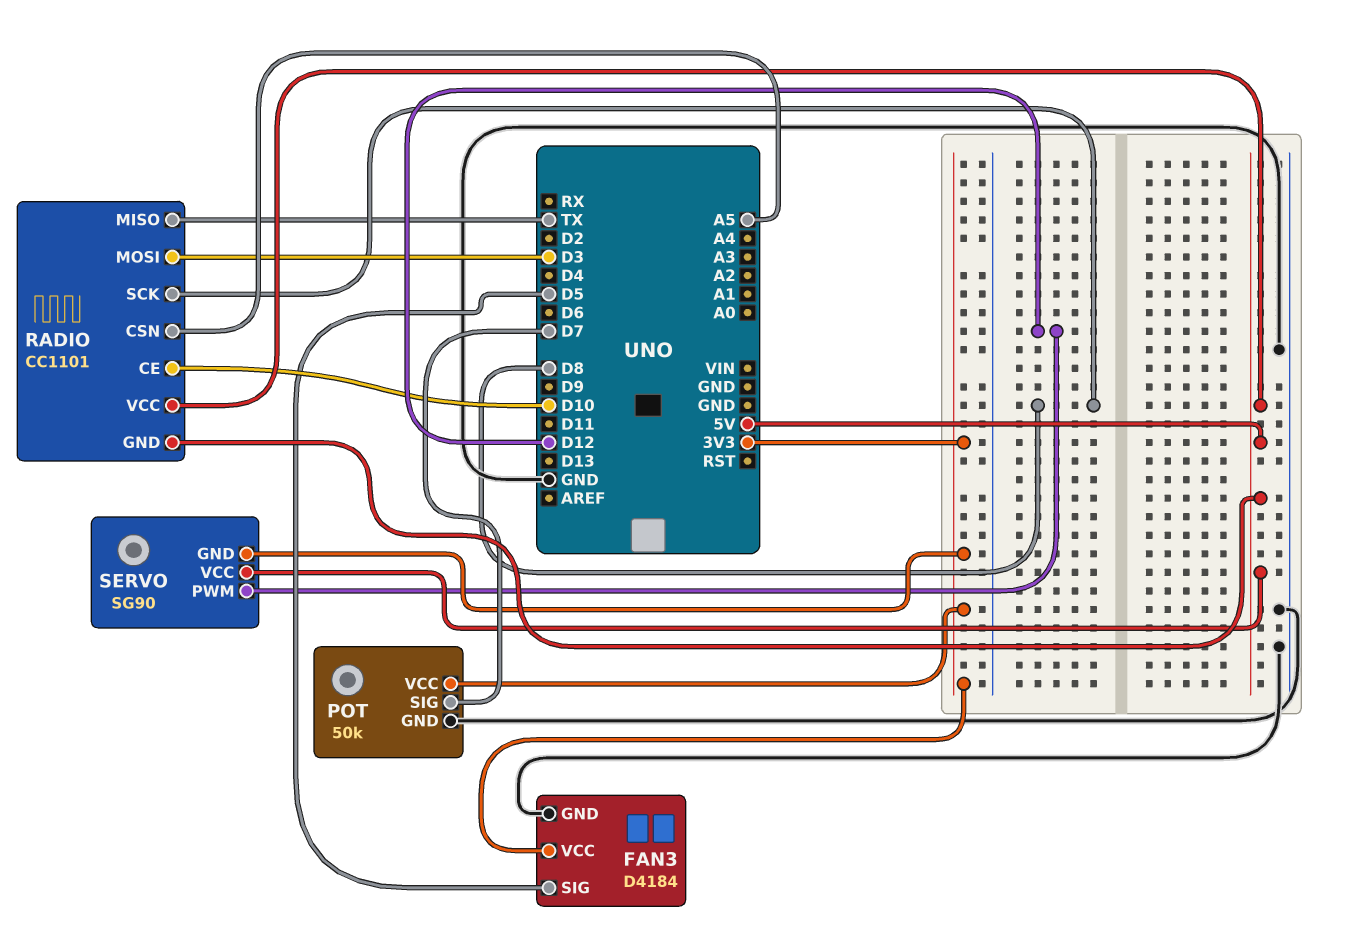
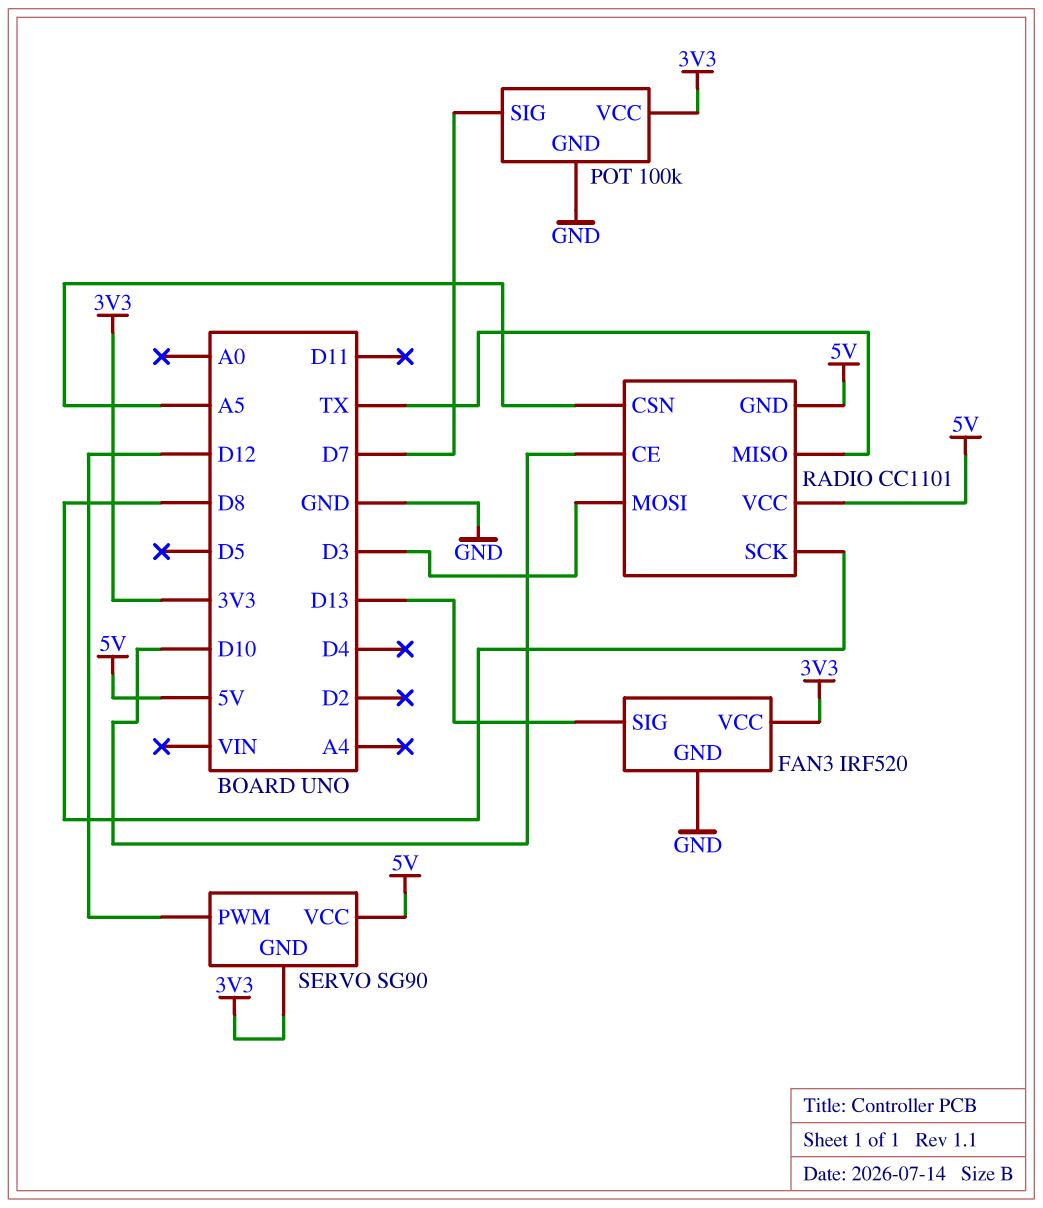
FAN3: D4184 -> IRF520
FAN3 pin SIG: D5 -> D13
POT: 50k -> 100k

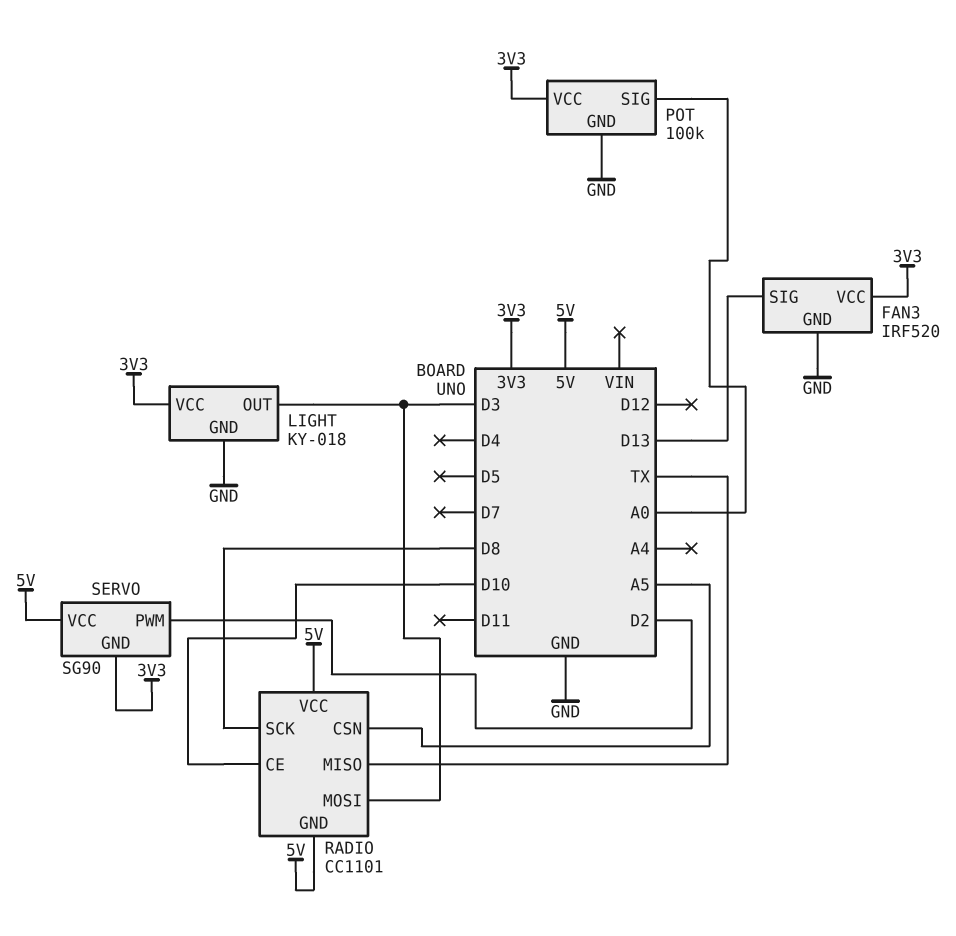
LIGHT: none -> KY-018
LIGHT pin GND: none -> GND
LIGHT pin OUT: none -> D3
LIGHT pin VCC: none -> 3V3
POT pin SIG: D7 -> A0
SERVO pin PWM: D12 -> D2

